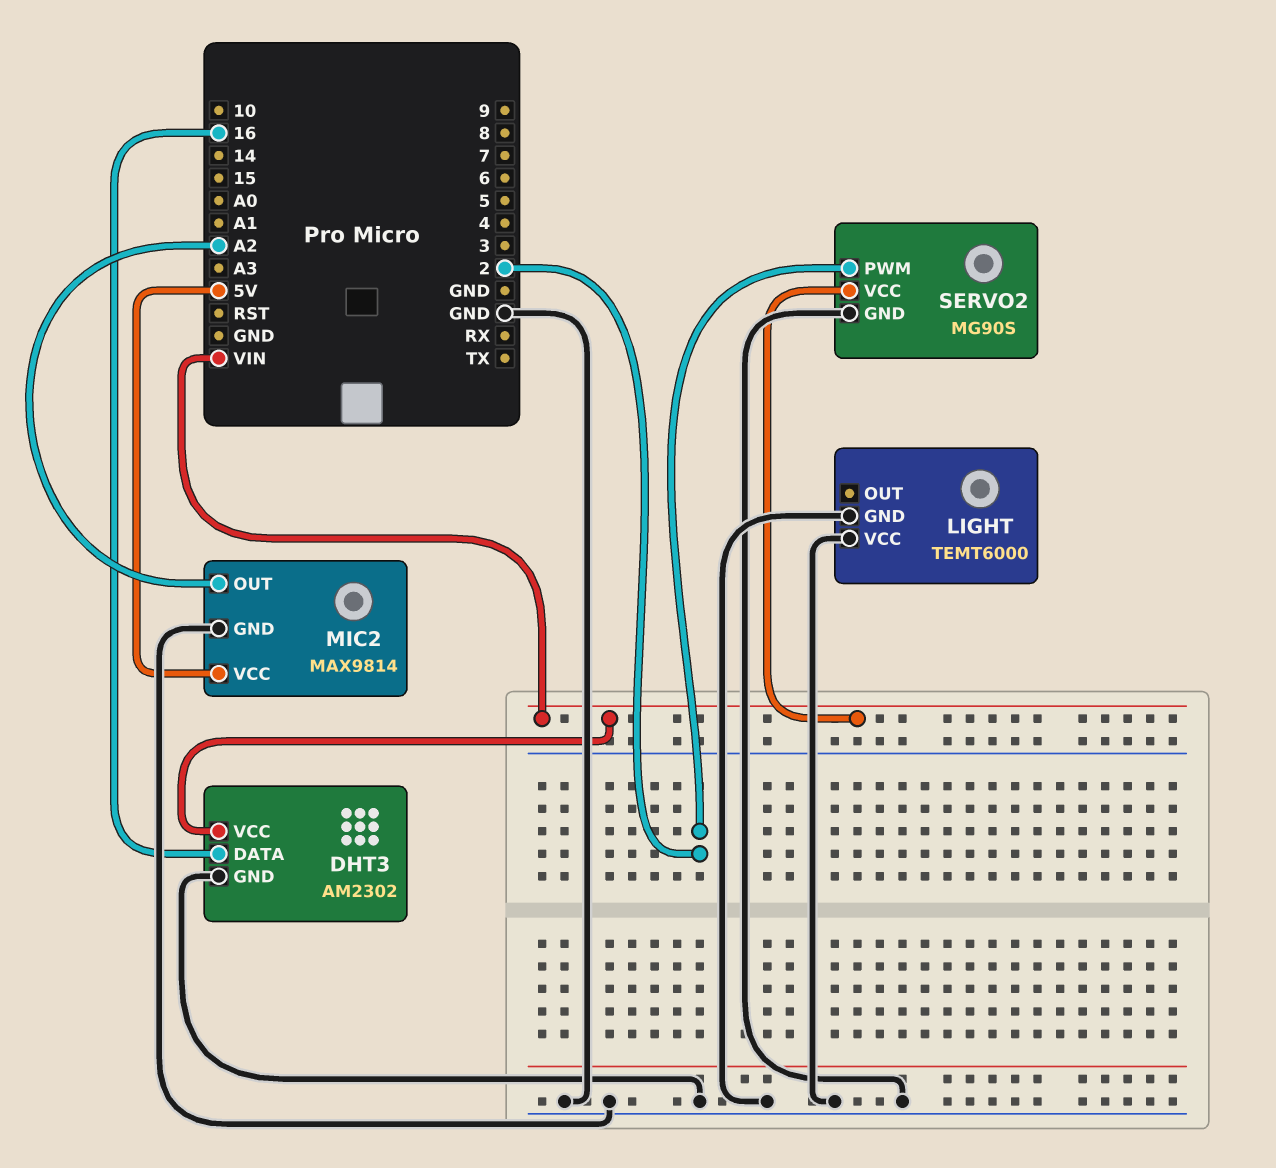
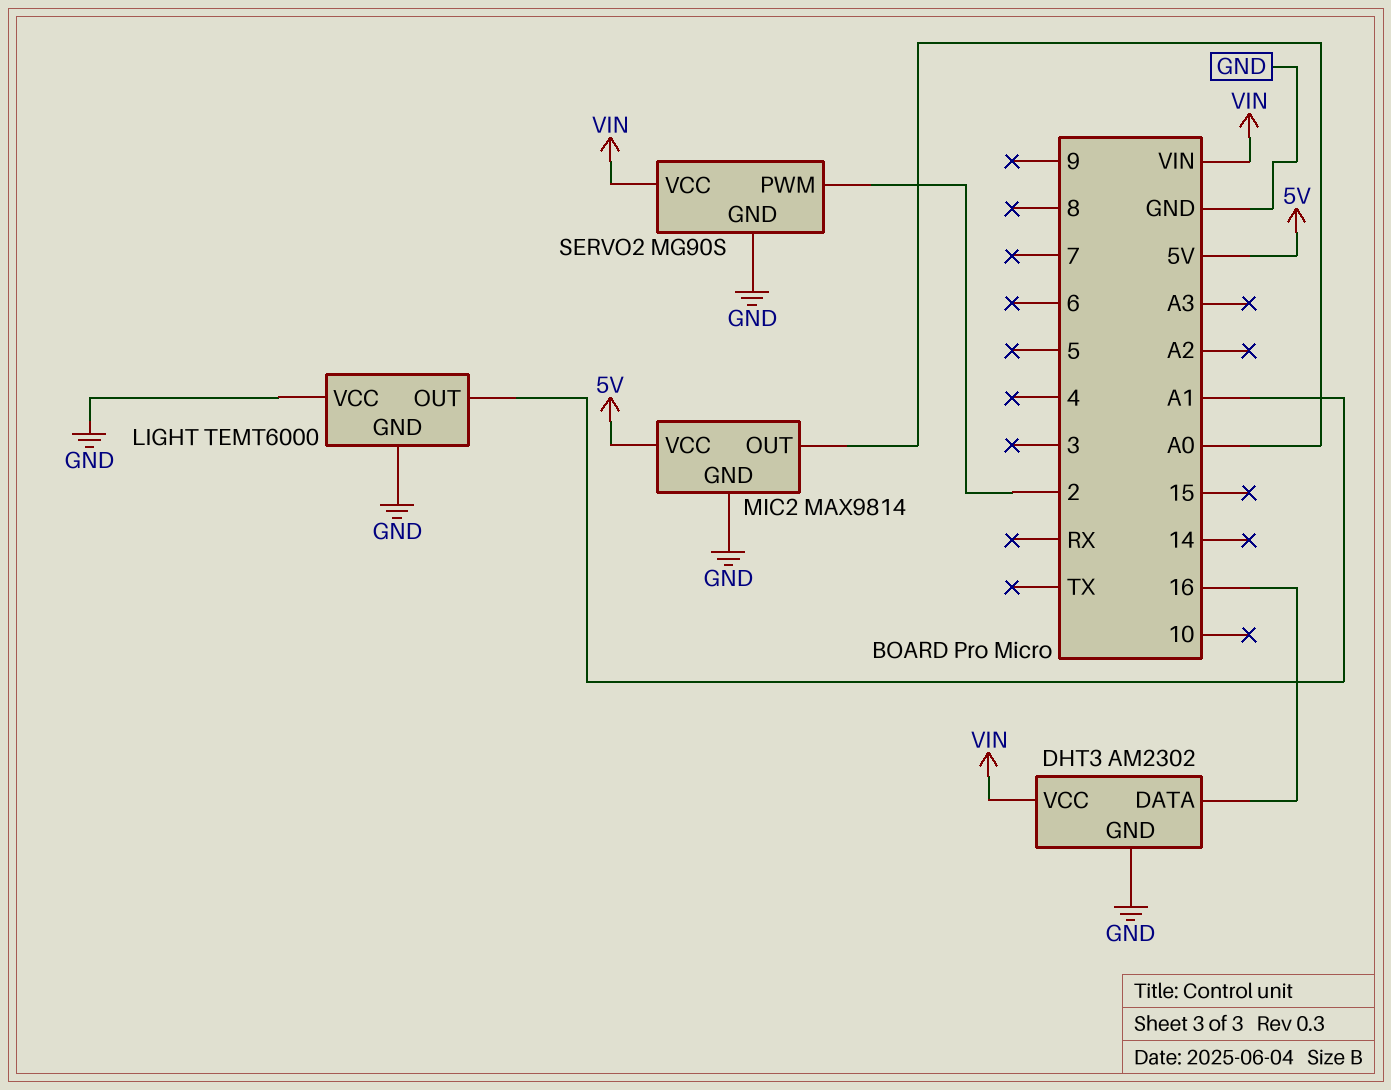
LIGHT pin OUT: none -> A1
MIC2 pin OUT: A2 -> A0

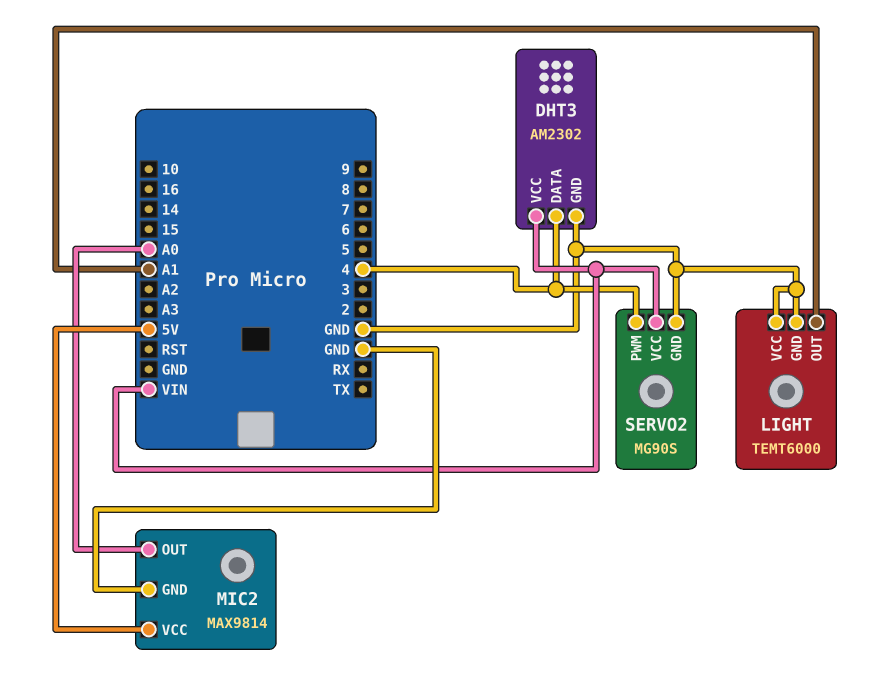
DHT3 pin DATA: 16 -> 4
SERVO2 pin PWM: 2 -> 4

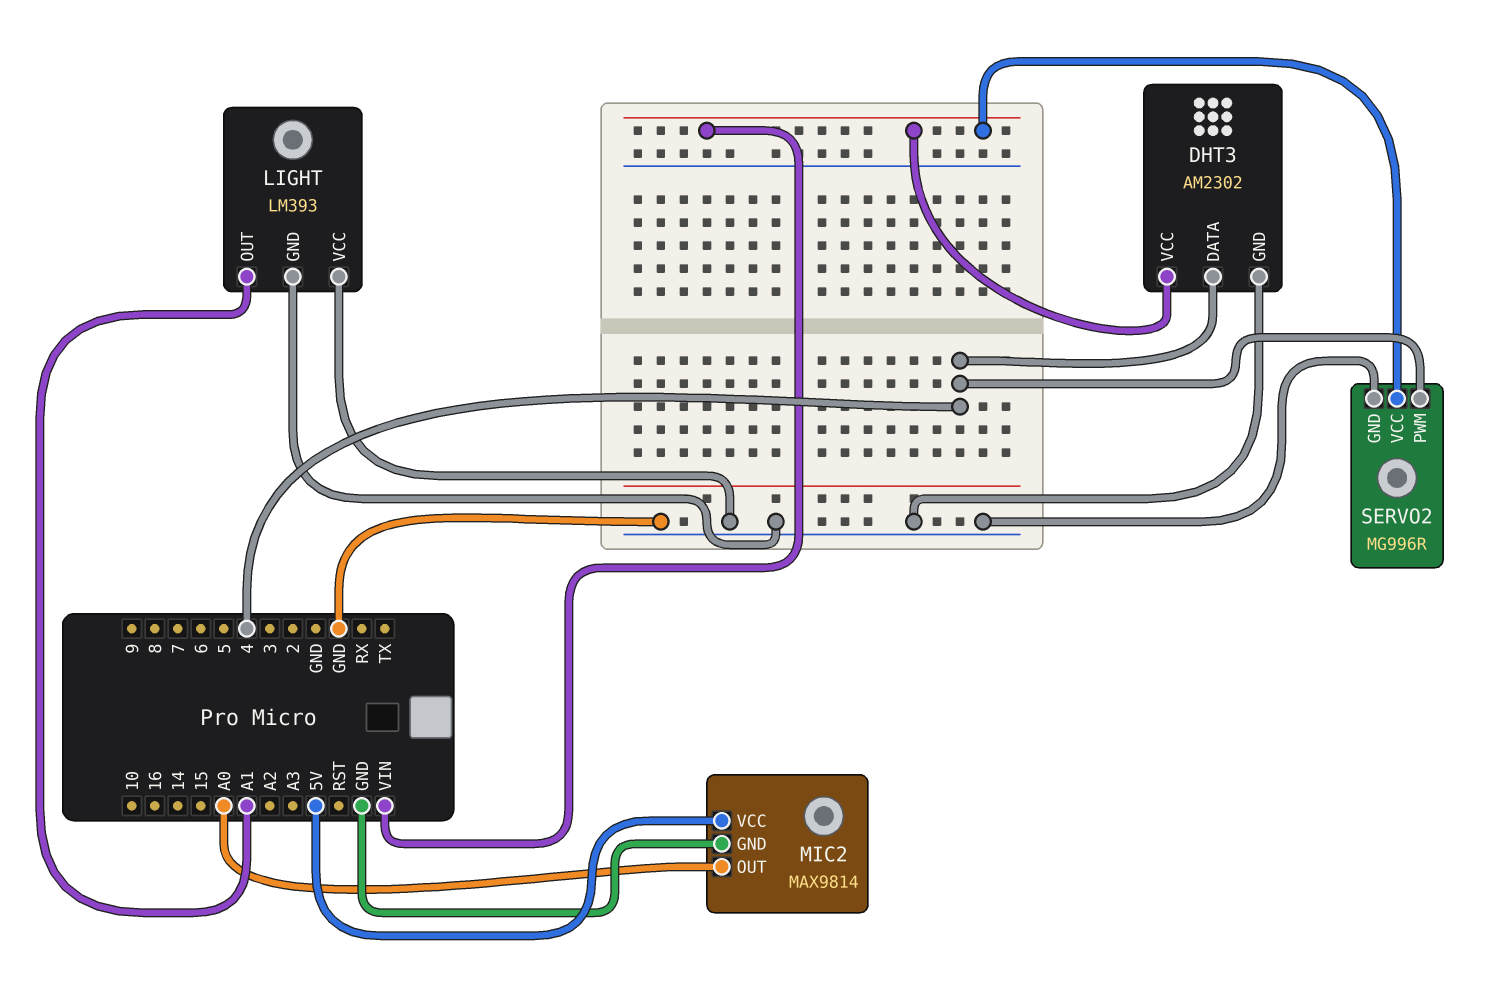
LIGHT: TEMT6000 -> LM393
SERVO2: MG90S -> MG996R

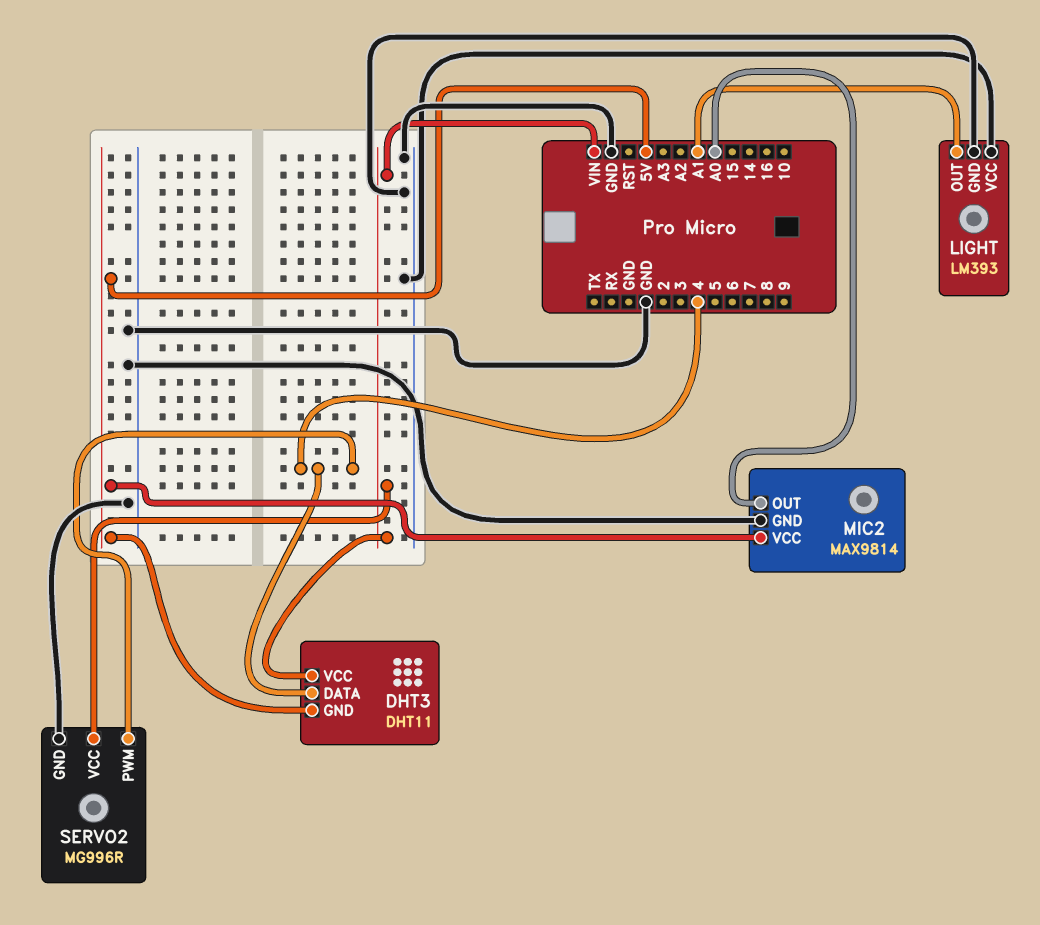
DHT3: AM2302 -> DHT11
DHT3 pin GND: GND -> 5V

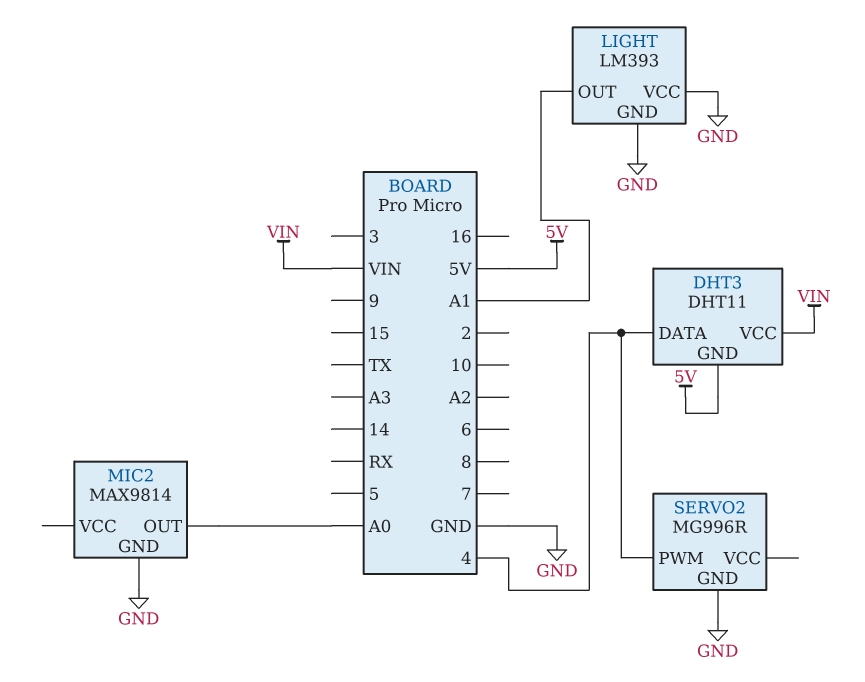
MIC2 pin VCC: 5V -> none
SERVO2 pin VCC: VIN -> none

